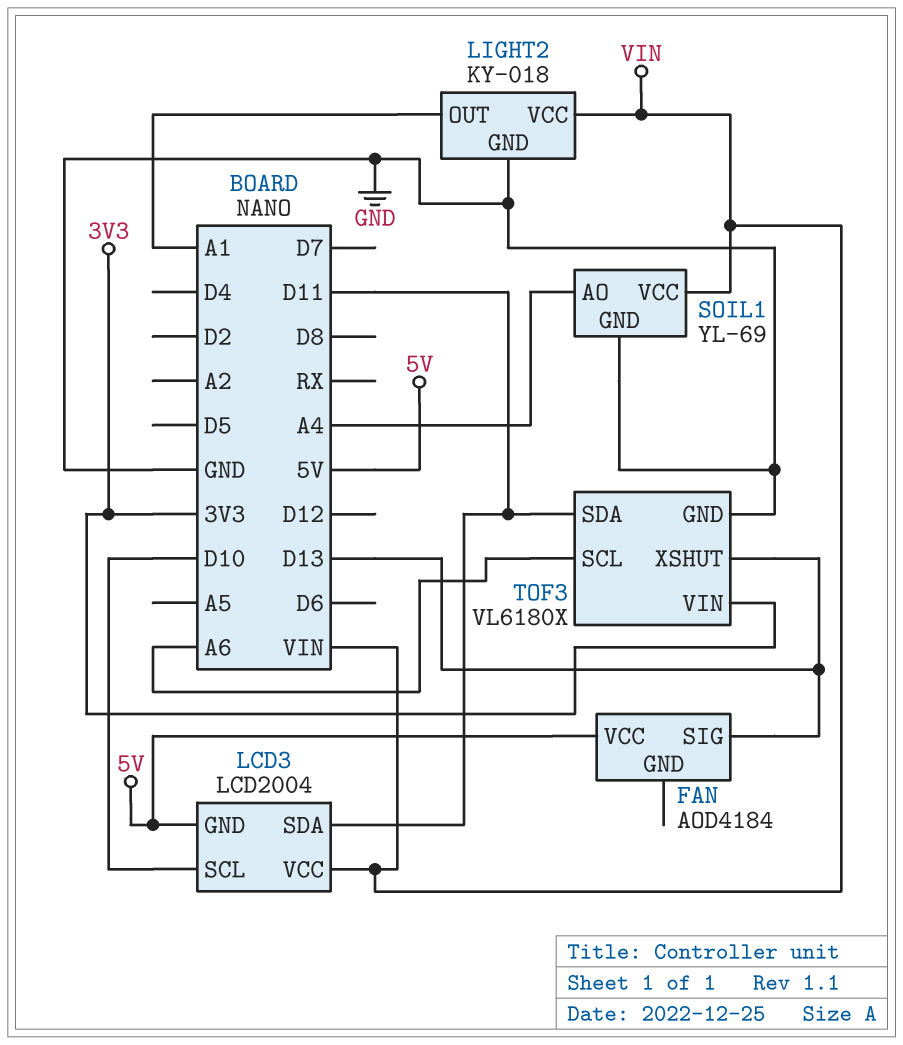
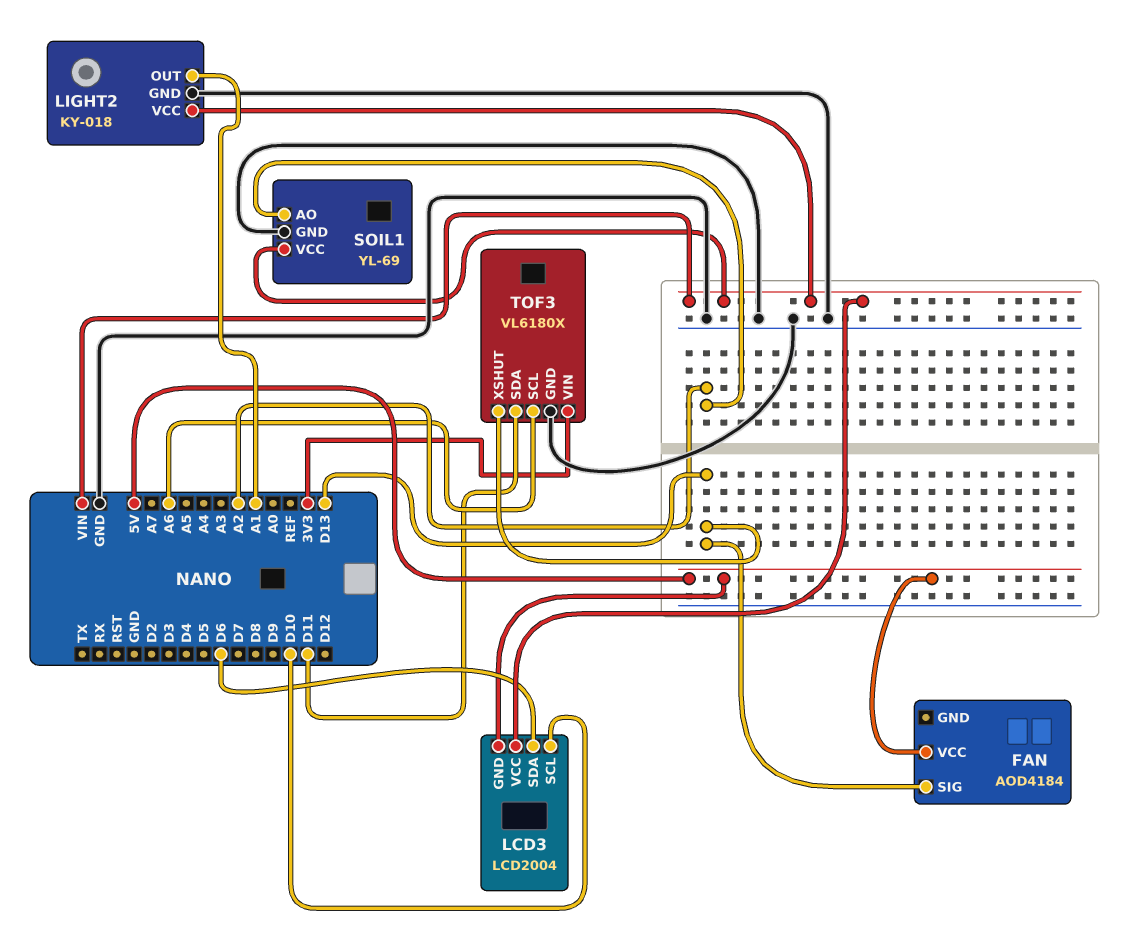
LCD3 pin SDA: D11 -> D6
SOIL1 pin AO: A4 -> A2

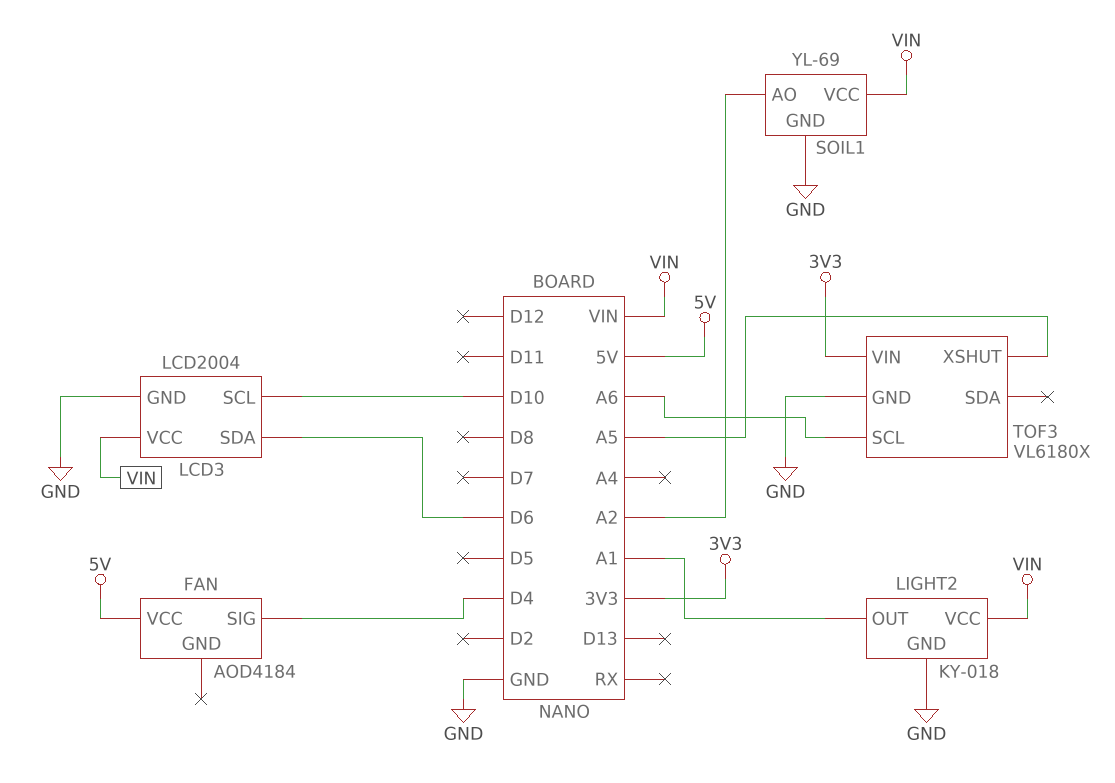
FAN pin SIG: D13 -> D4
LCD3 pin GND: 5V -> GND
TOF3 pin SDA: D11 -> none
TOF3 pin XSHUT: D13 -> A5

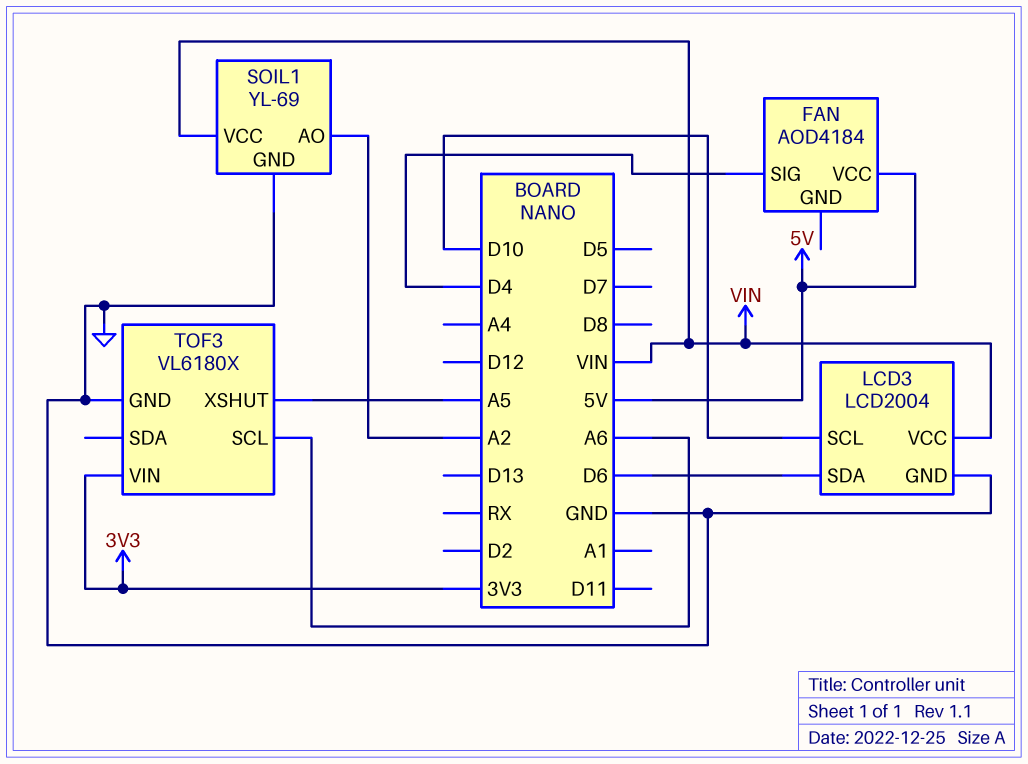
LIGHT2: KY-018 -> none
LIGHT2 pin GND: GND -> none
LIGHT2 pin OUT: A1 -> none
LIGHT2 pin VCC: VIN -> none

